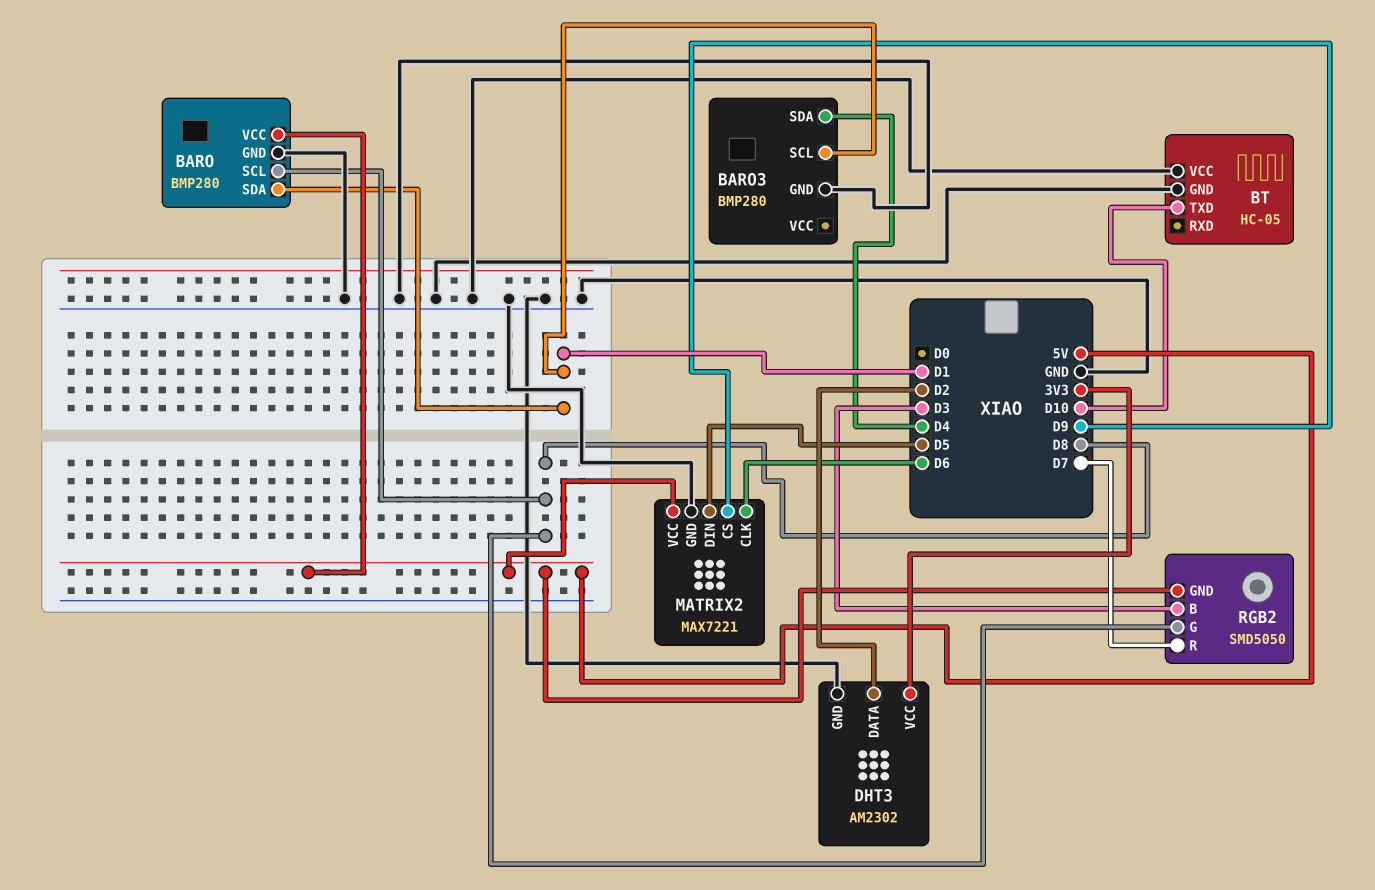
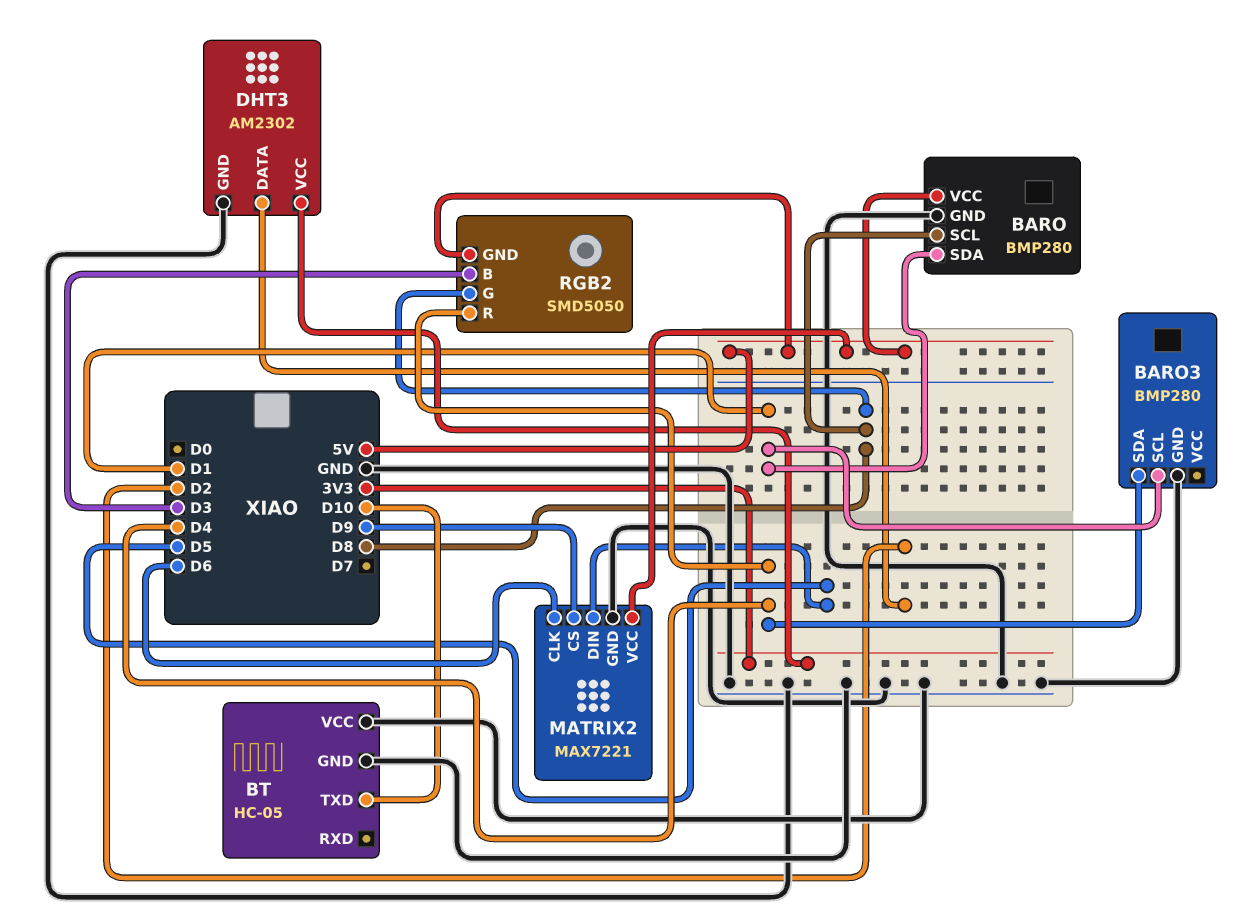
RGB2 pin R: D7 -> D4

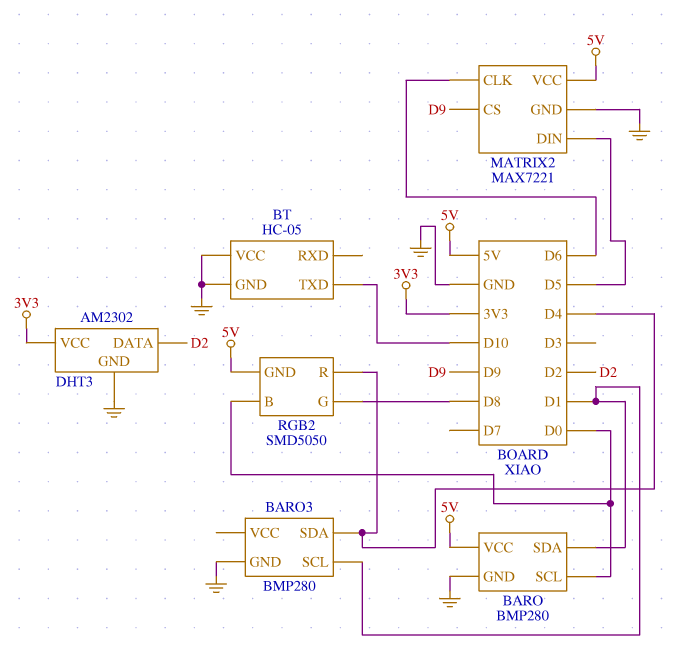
BARO pin SCL: D8 -> D0
RGB2 pin B: D3 -> D0

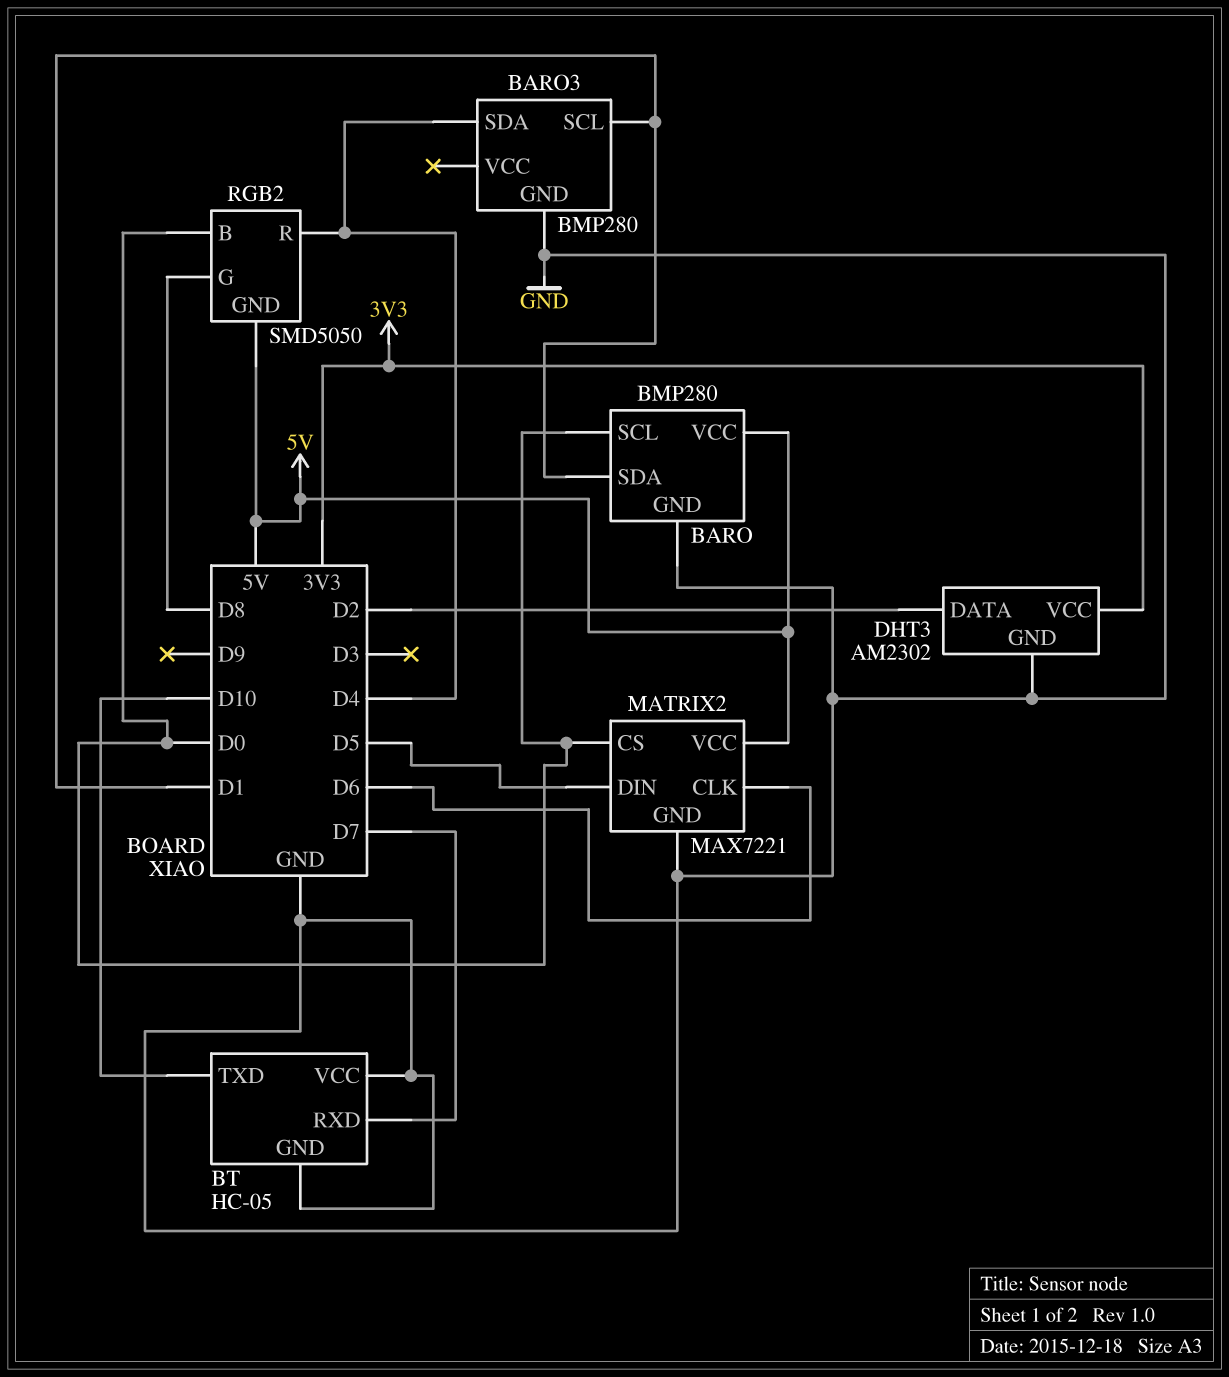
BT pin RXD: none -> D7
MATRIX2 pin CS: D9 -> D0

